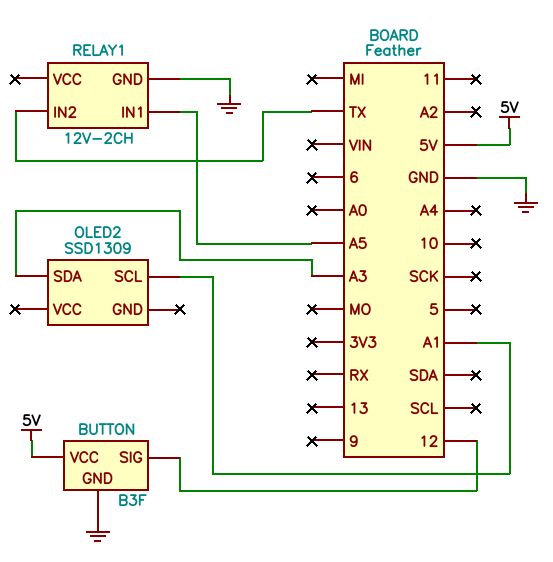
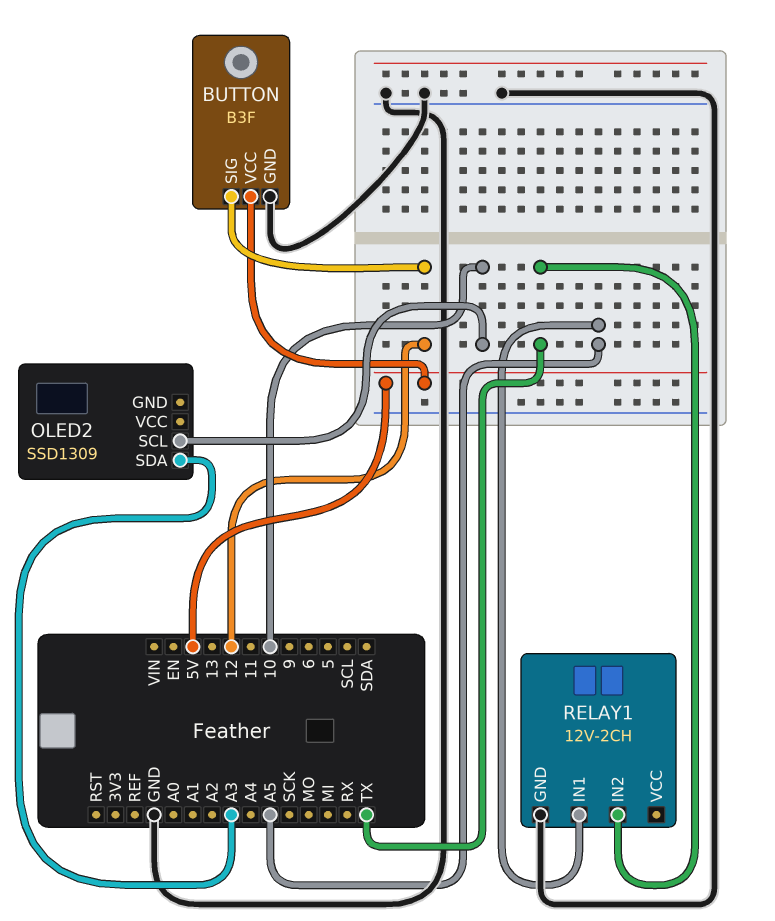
OLED2 pin SCL: A1 -> 10

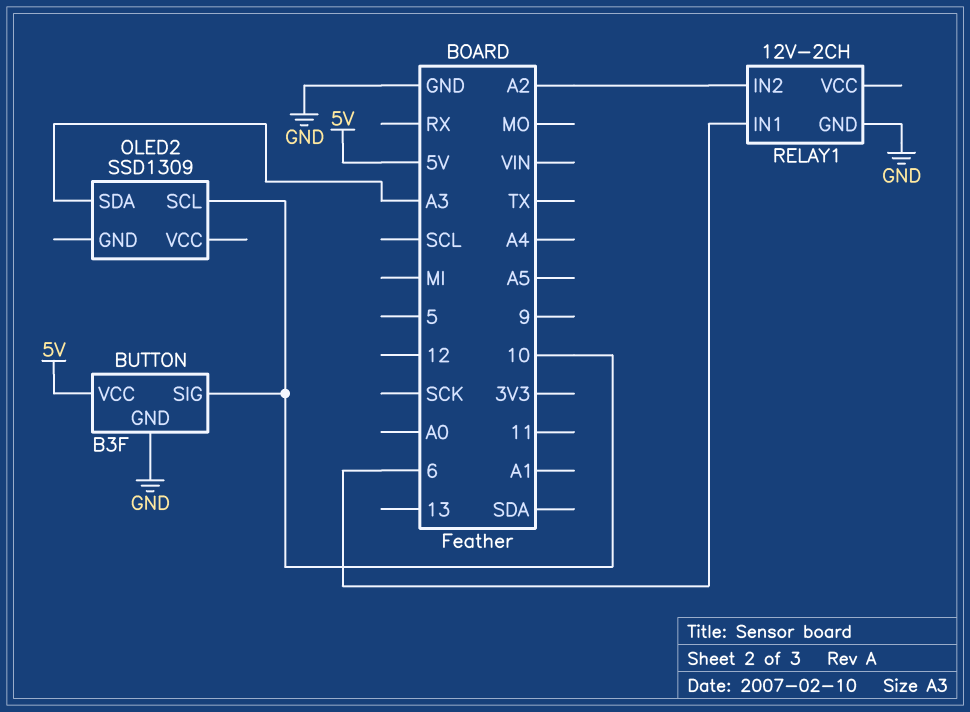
BUTTON pin SIG: 12 -> 10
RELAY1 pin IN1: A5 -> 6
RELAY1 pin IN2: TX -> A2

